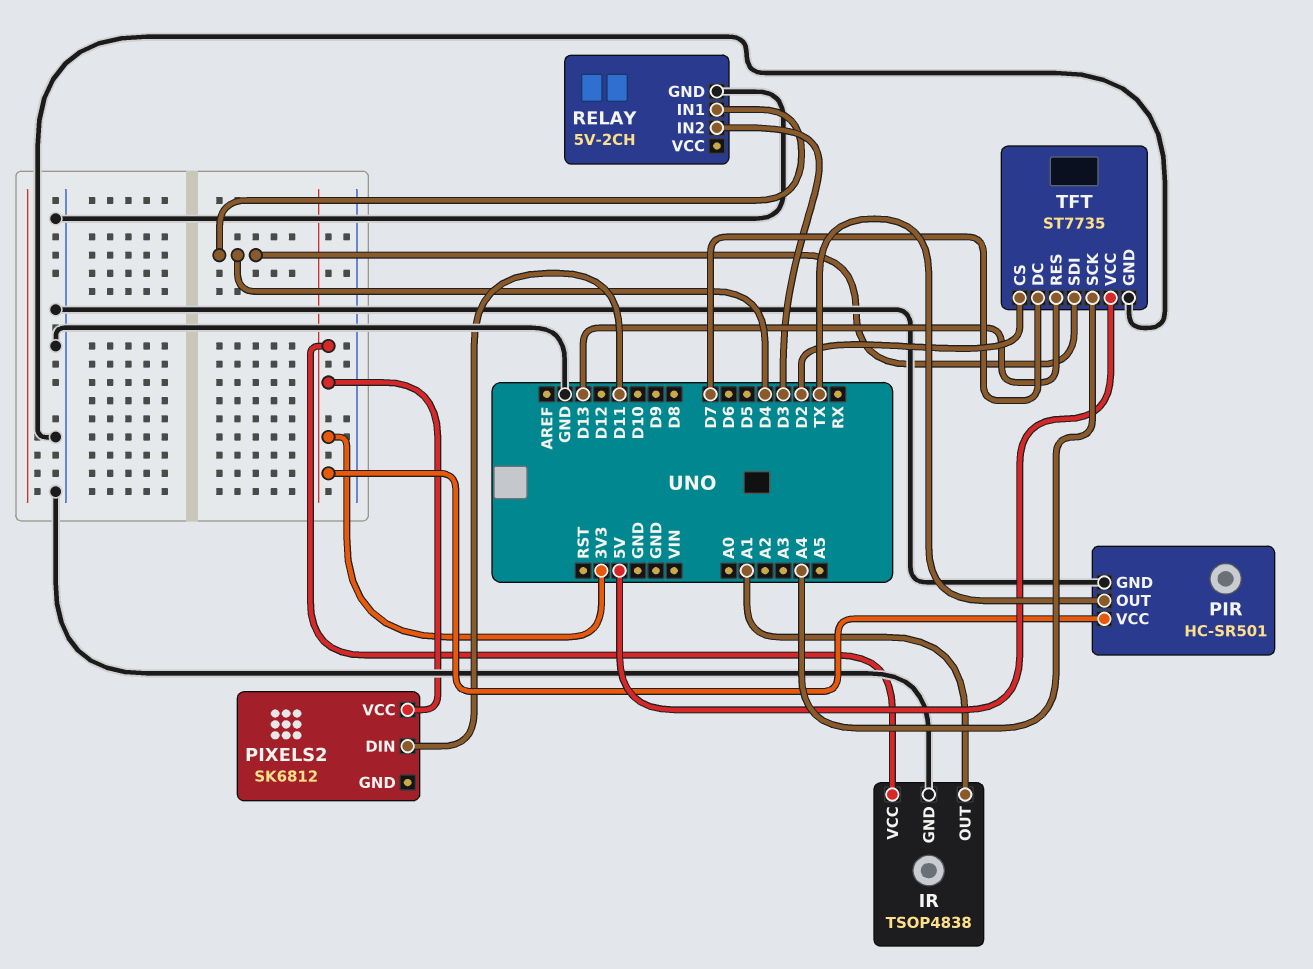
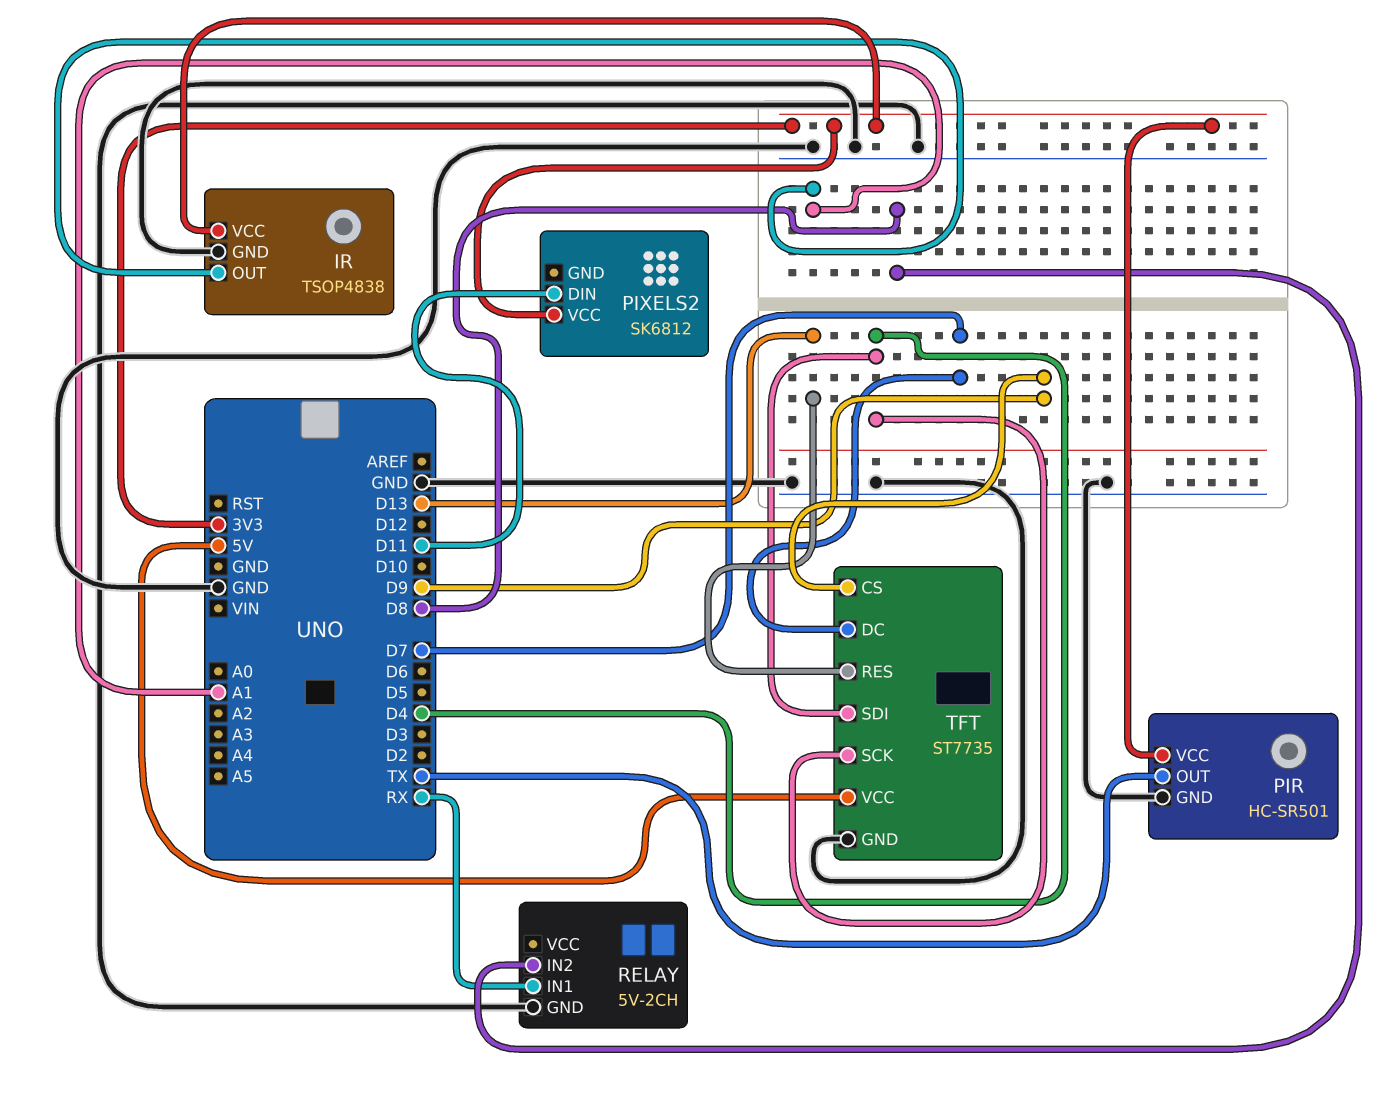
RELAY pin IN1: D4 -> RX
RELAY pin IN2: D3 -> D8
TFT pin CS: D2 -> D9
TFT pin SCK: A4 -> D4

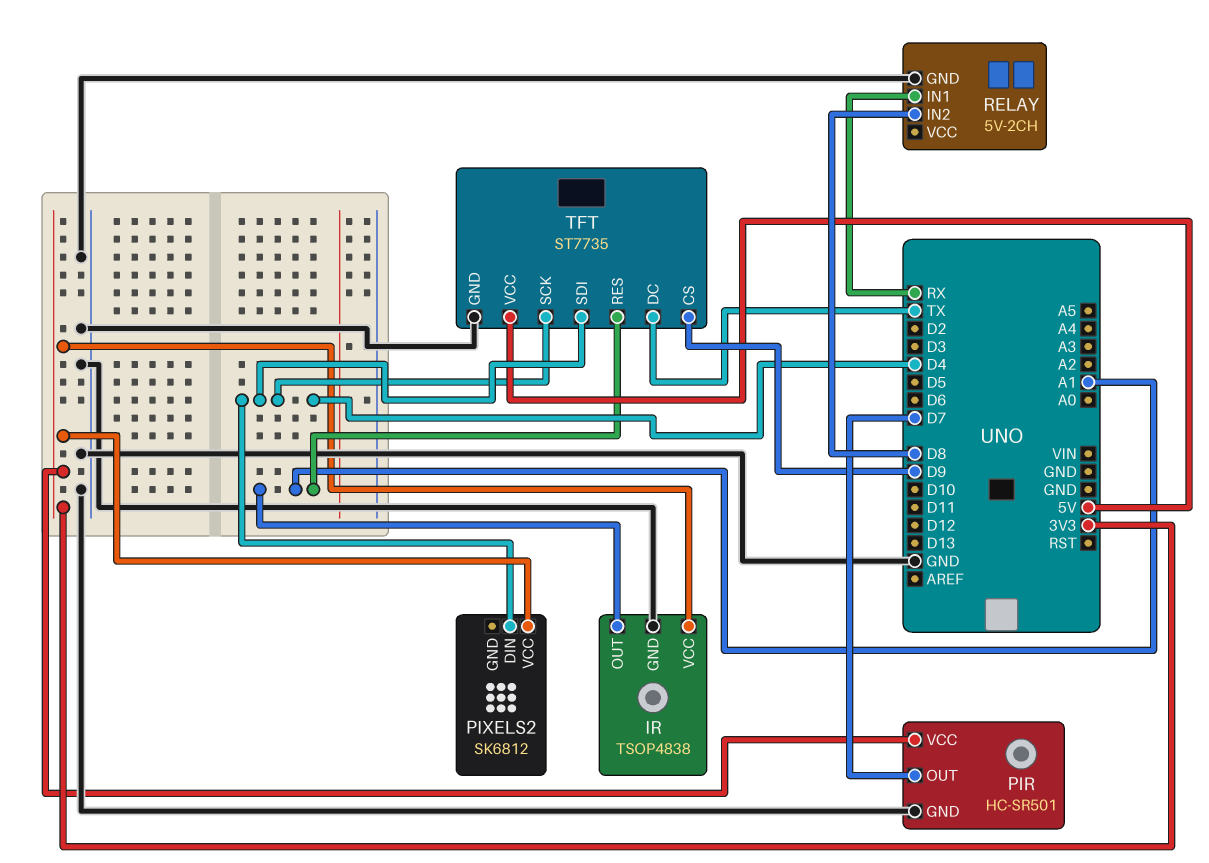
PIR pin OUT: TX -> D7
PIXELS2 pin DIN: D11 -> D4
TFT pin DC: D7 -> TX
TFT pin RES: D13 -> A1

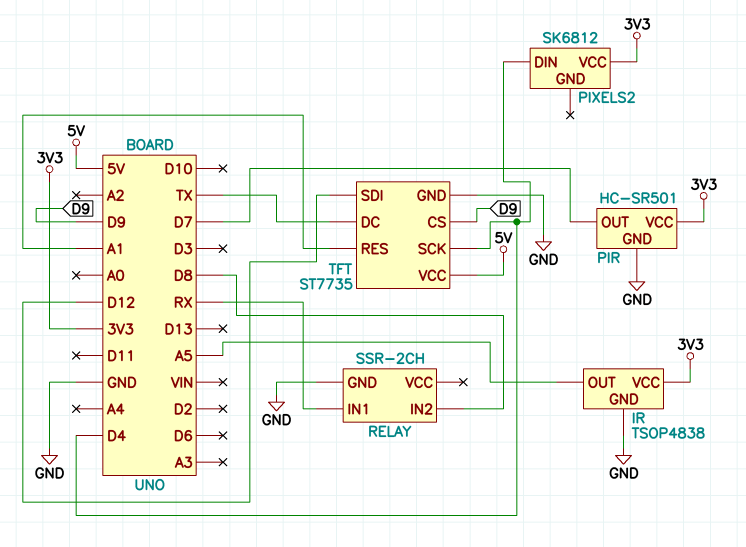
IR pin OUT: A1 -> A5
RELAY: 5V-2CH -> SSR-2CH
TFT pin SDI: D4 -> D12

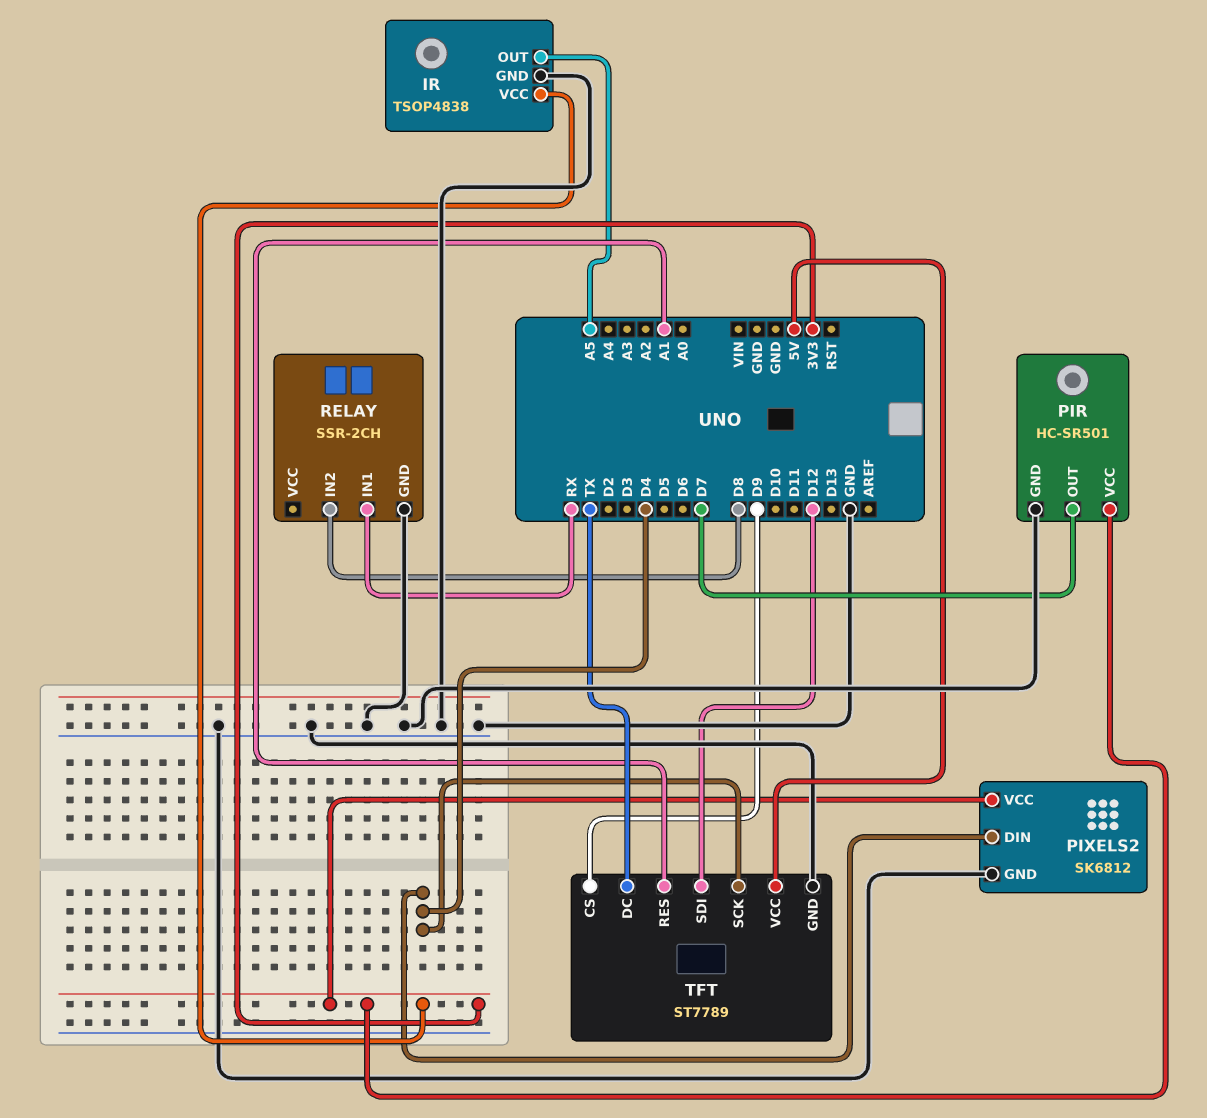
PIXELS2 pin GND: none -> GND
TFT: ST7735 -> ST7789

